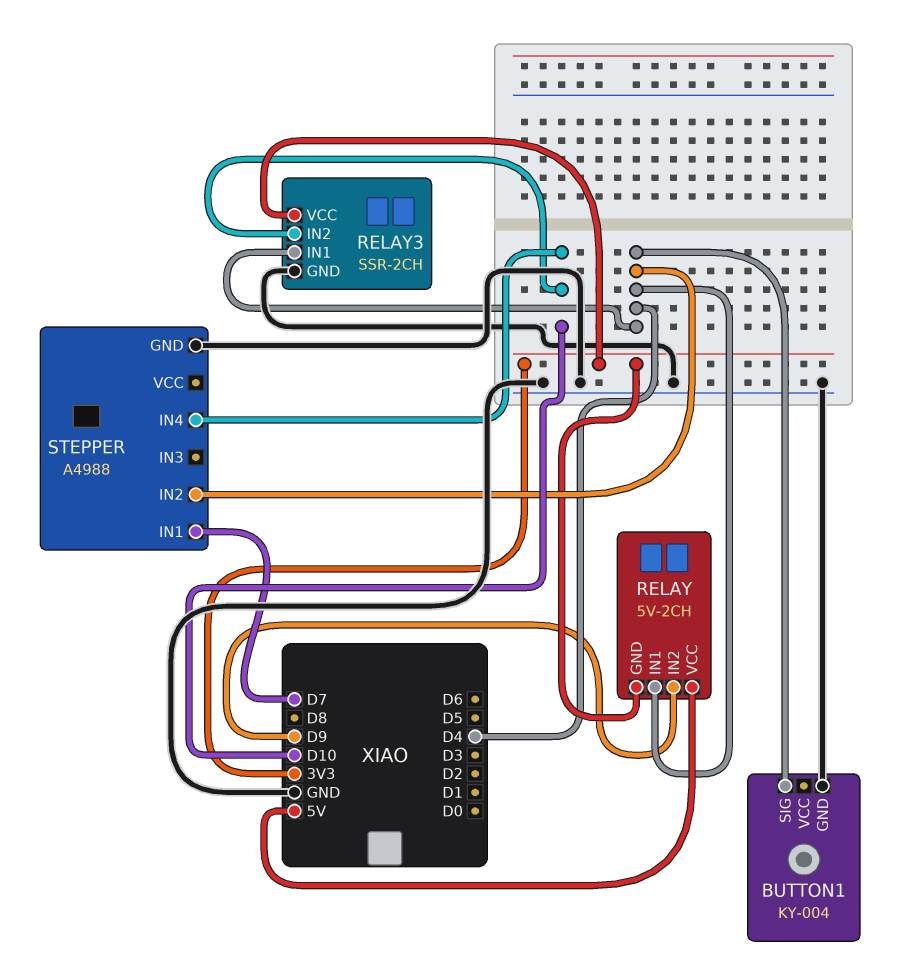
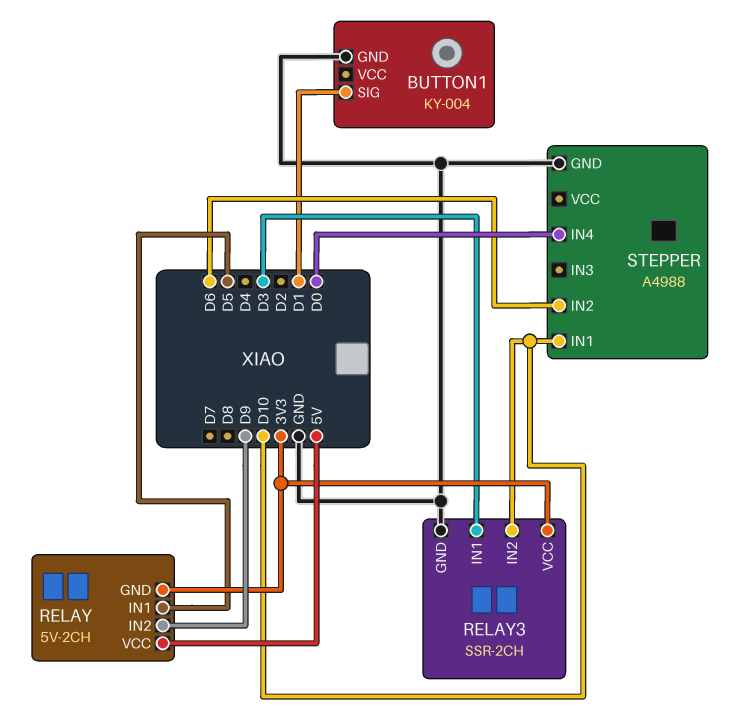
BUTTON1 pin SIG: D4 -> D1
RELAY pin IN1: D4 -> D5
RELAY3 pin IN1: D4 -> D3
STEPPER pin IN1: D7 -> D10
STEPPER pin IN2: D4 -> D6
STEPPER pin IN4: D10 -> D0

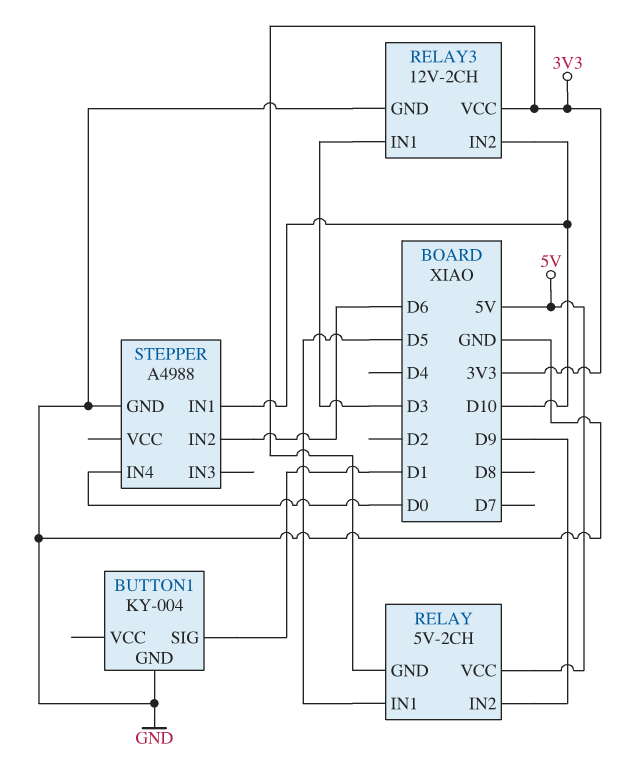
RELAY3: SSR-2CH -> 12V-2CH

